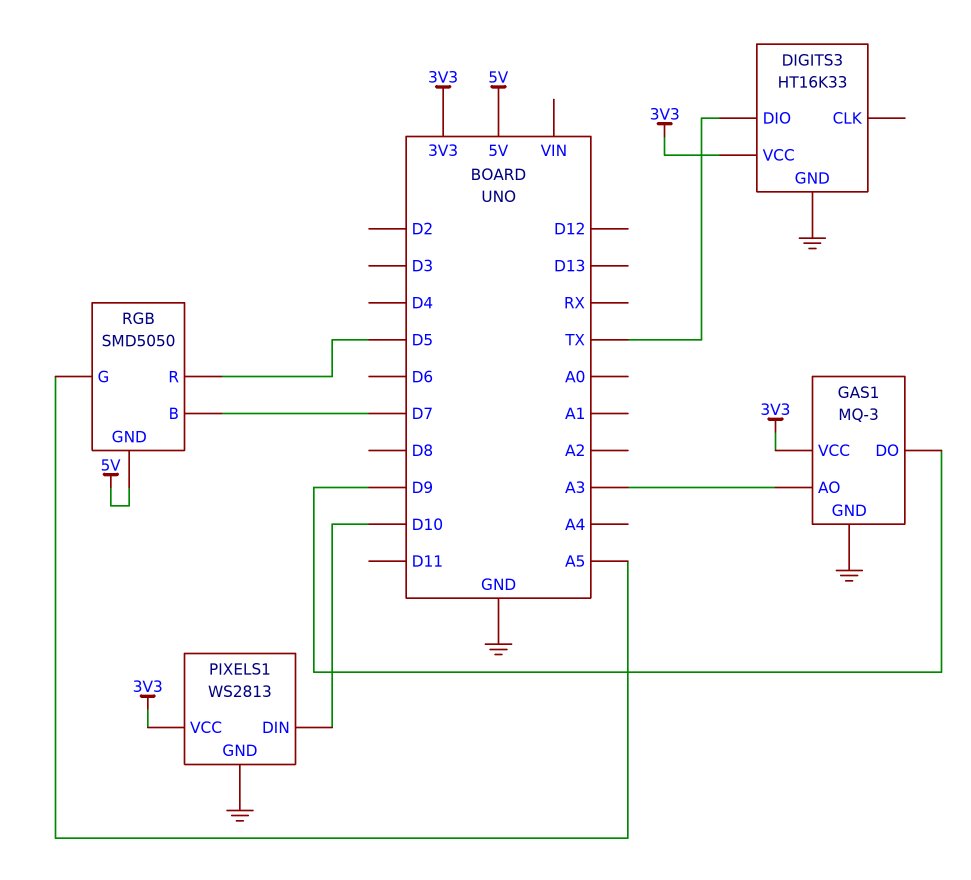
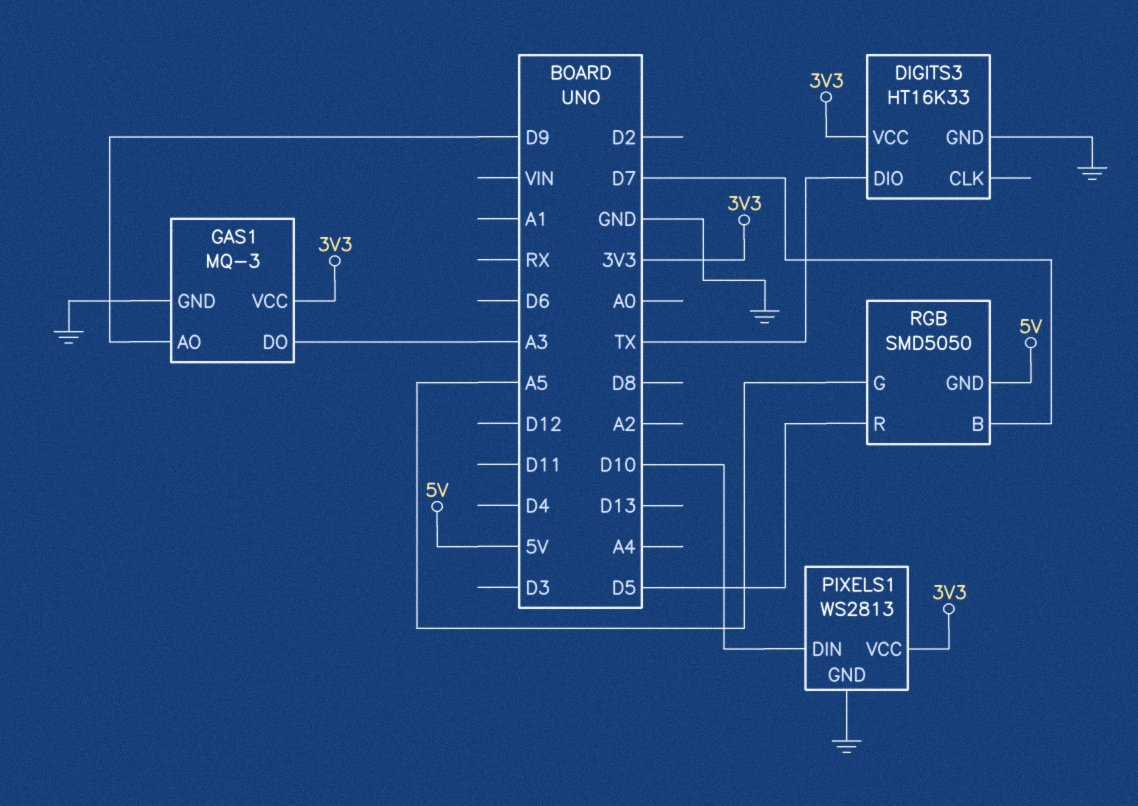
GAS1 pin AO: A3 -> D9
GAS1 pin DO: D9 -> A3

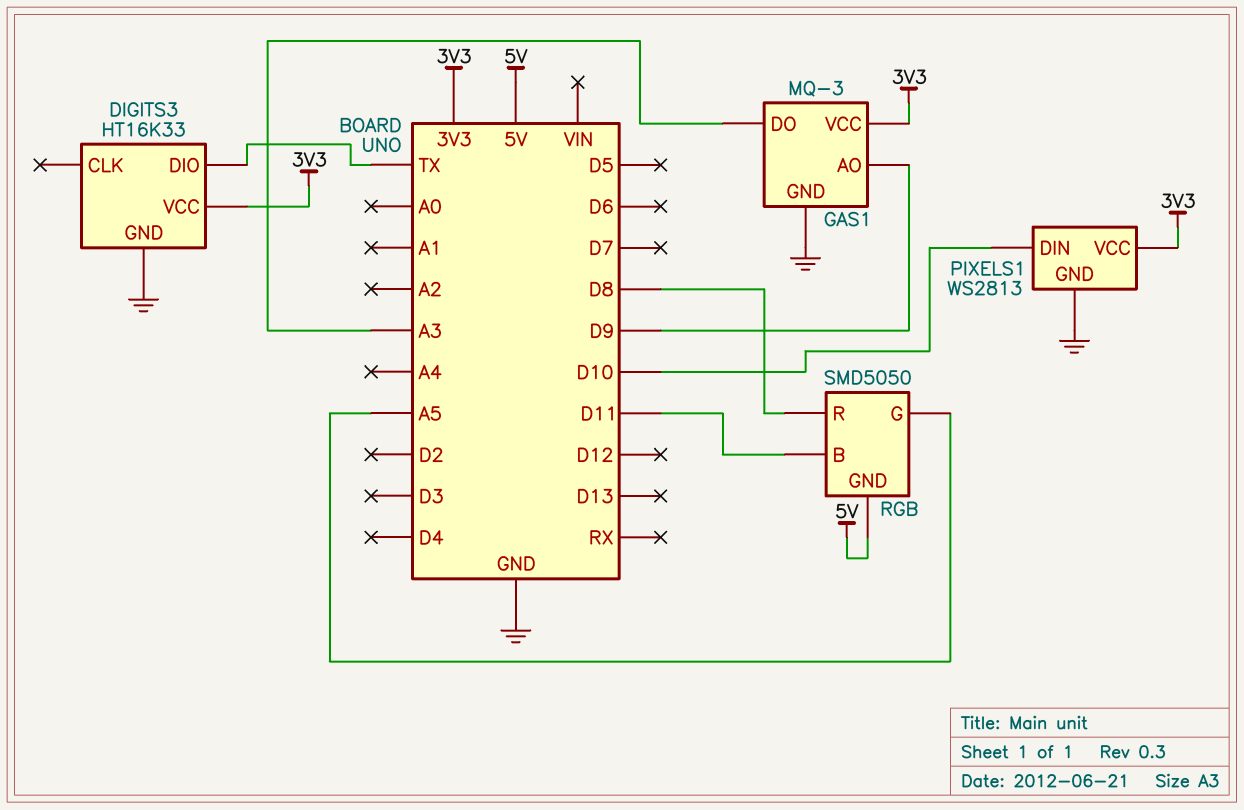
RGB pin B: D7 -> D11
RGB pin R: D5 -> D8

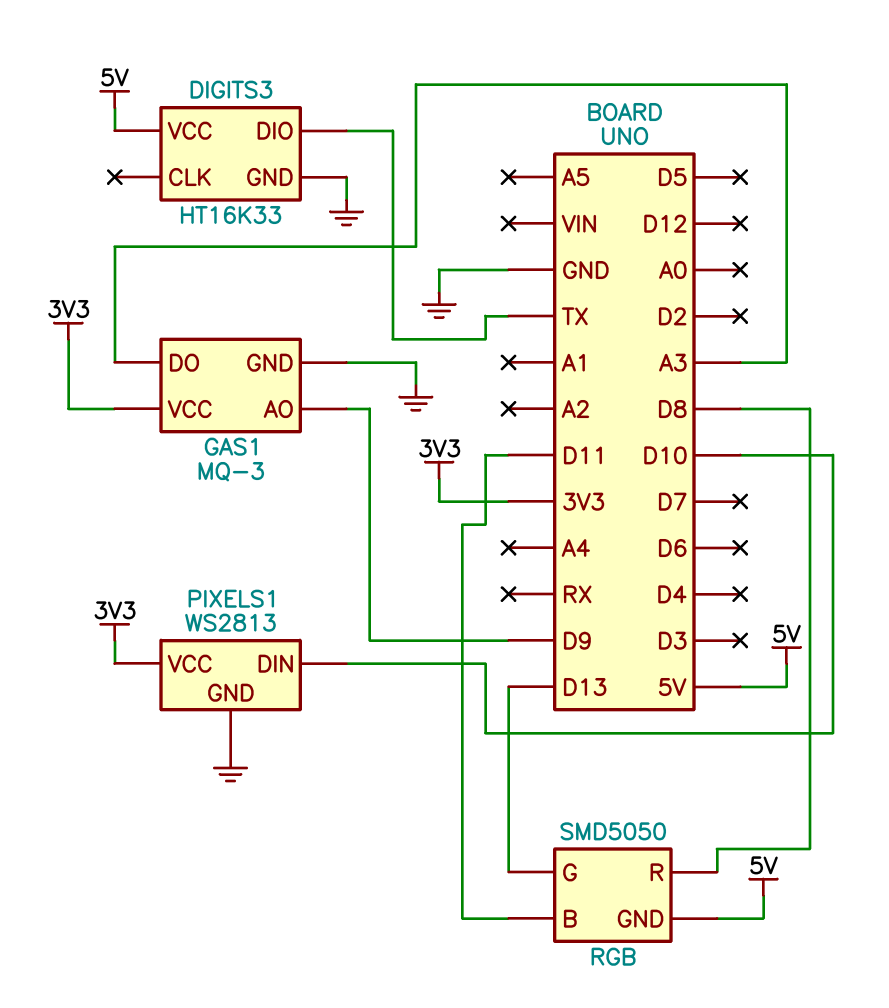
DIGITS3 pin VCC: 3V3 -> 5V
RGB pin G: A5 -> D13

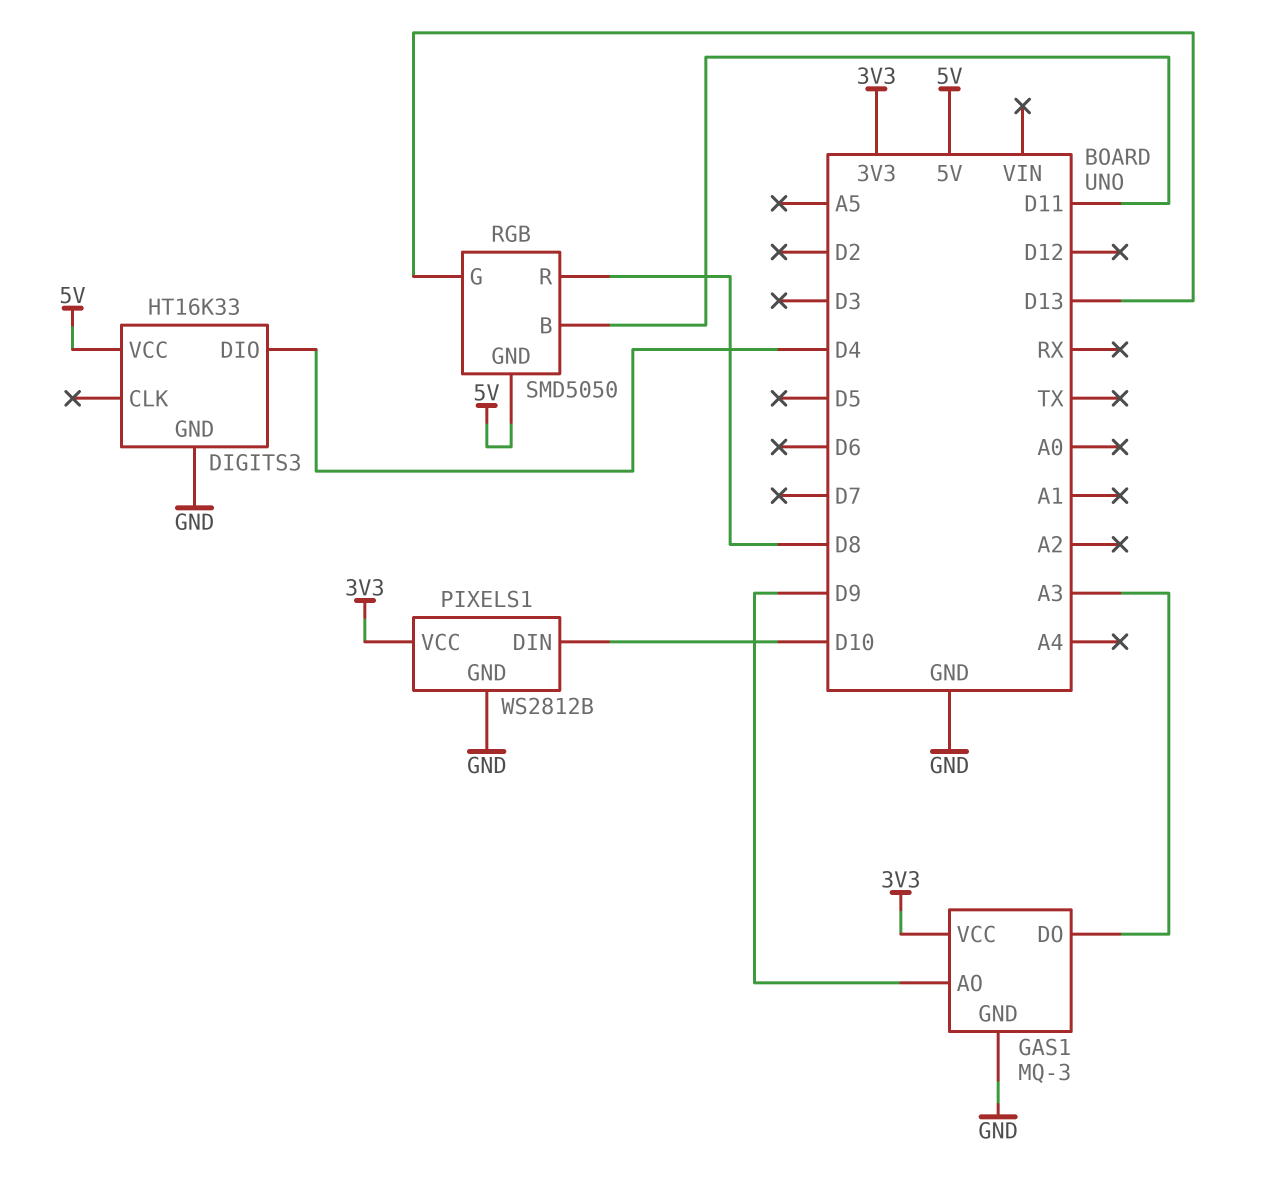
DIGITS3 pin DIO: TX -> D4
PIXELS1: WS2813 -> WS2812B

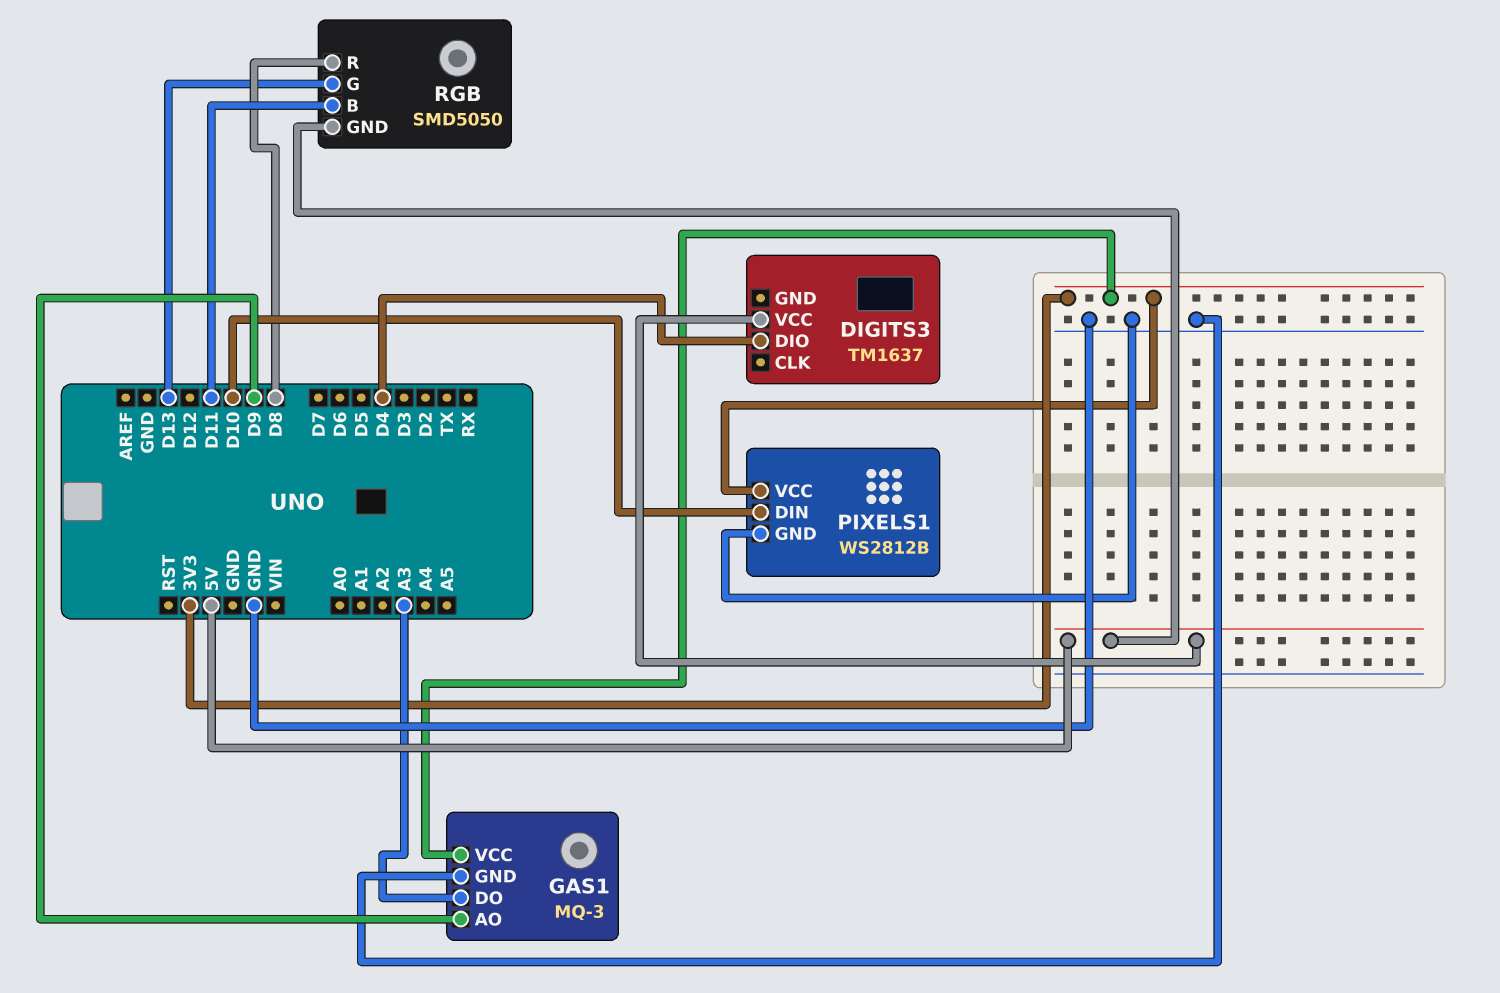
DIGITS3: HT16K33 -> TM1637
DIGITS3 pin GND: GND -> none

